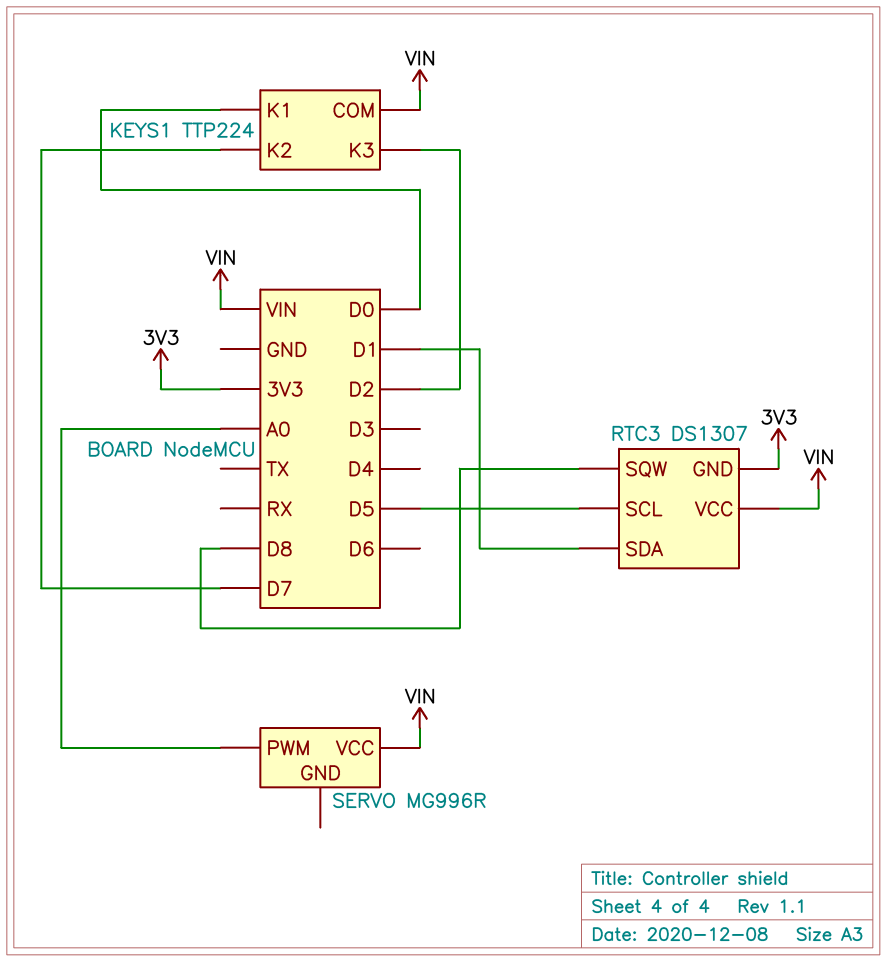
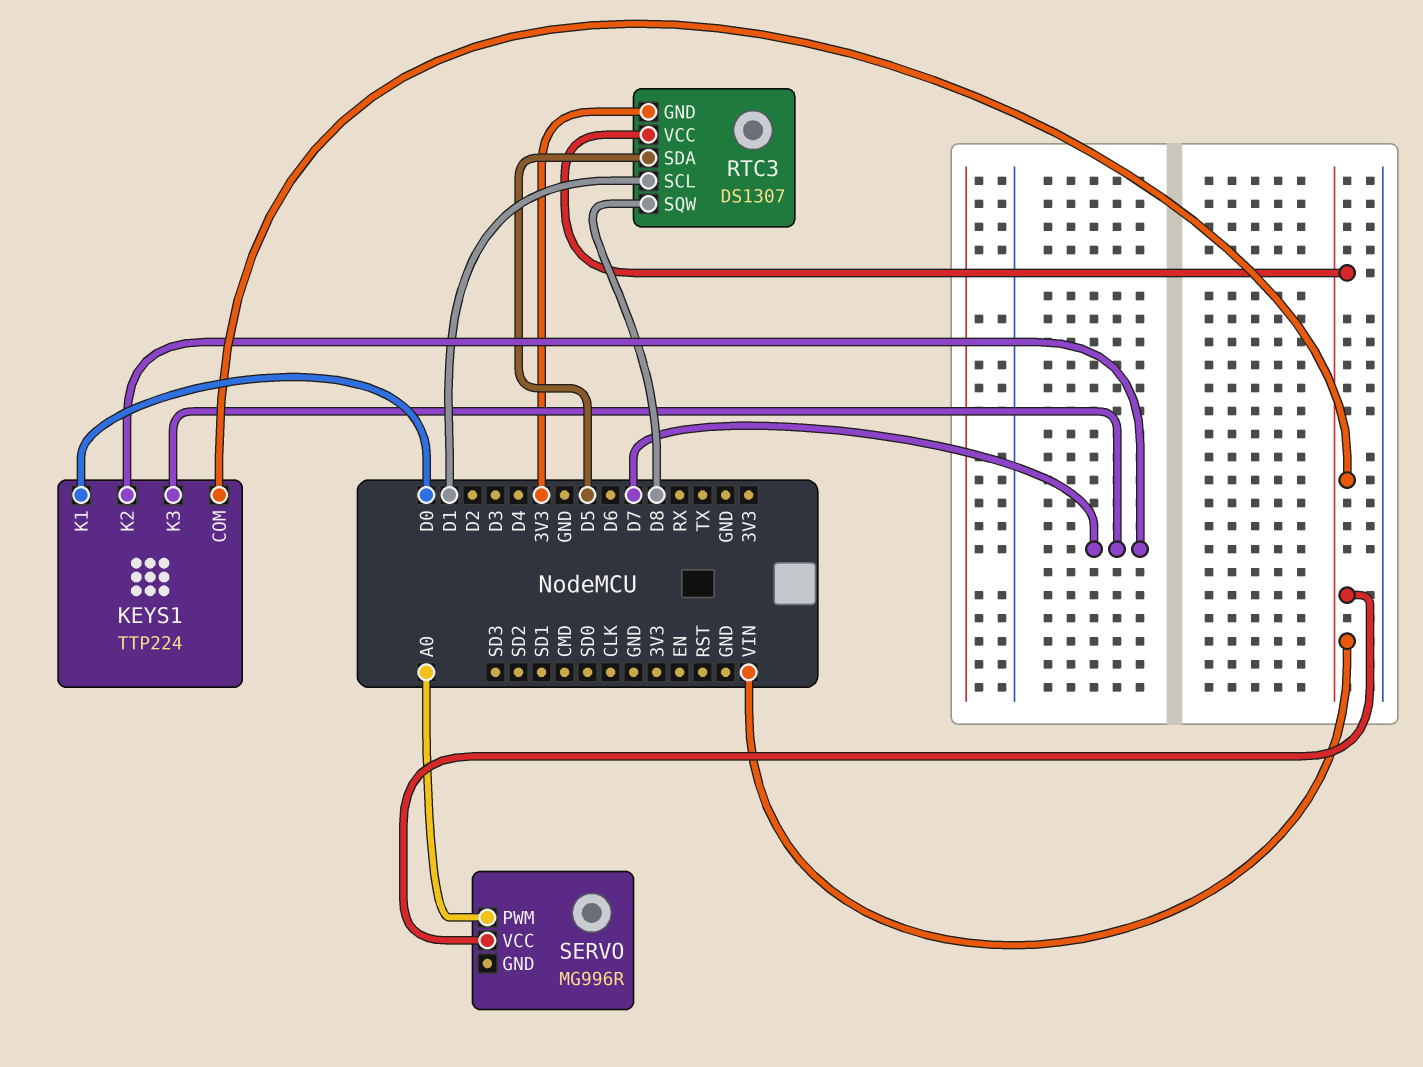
KEYS1 pin K3: D2 -> D7
RTC3 pin SCL: D5 -> D1
RTC3 pin SDA: D1 -> D5

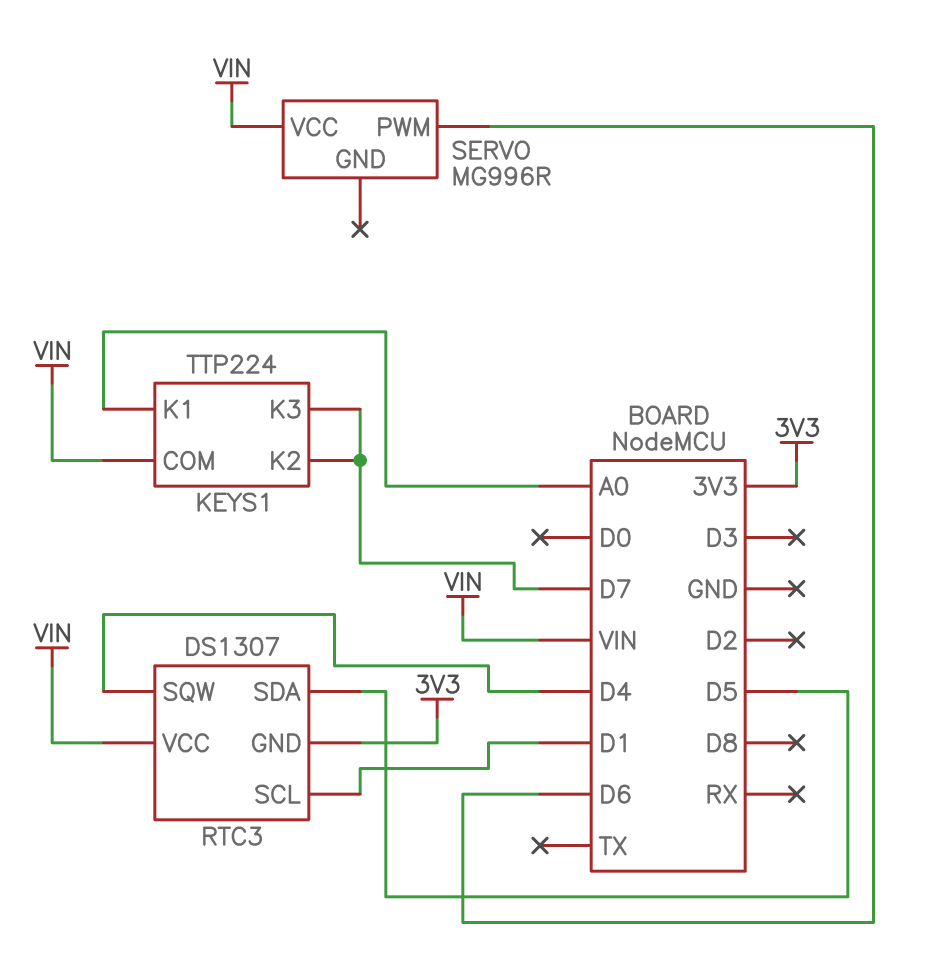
KEYS1 pin K1: D0 -> A0
RTC3 pin SQW: D8 -> D4
SERVO pin PWM: A0 -> D6

